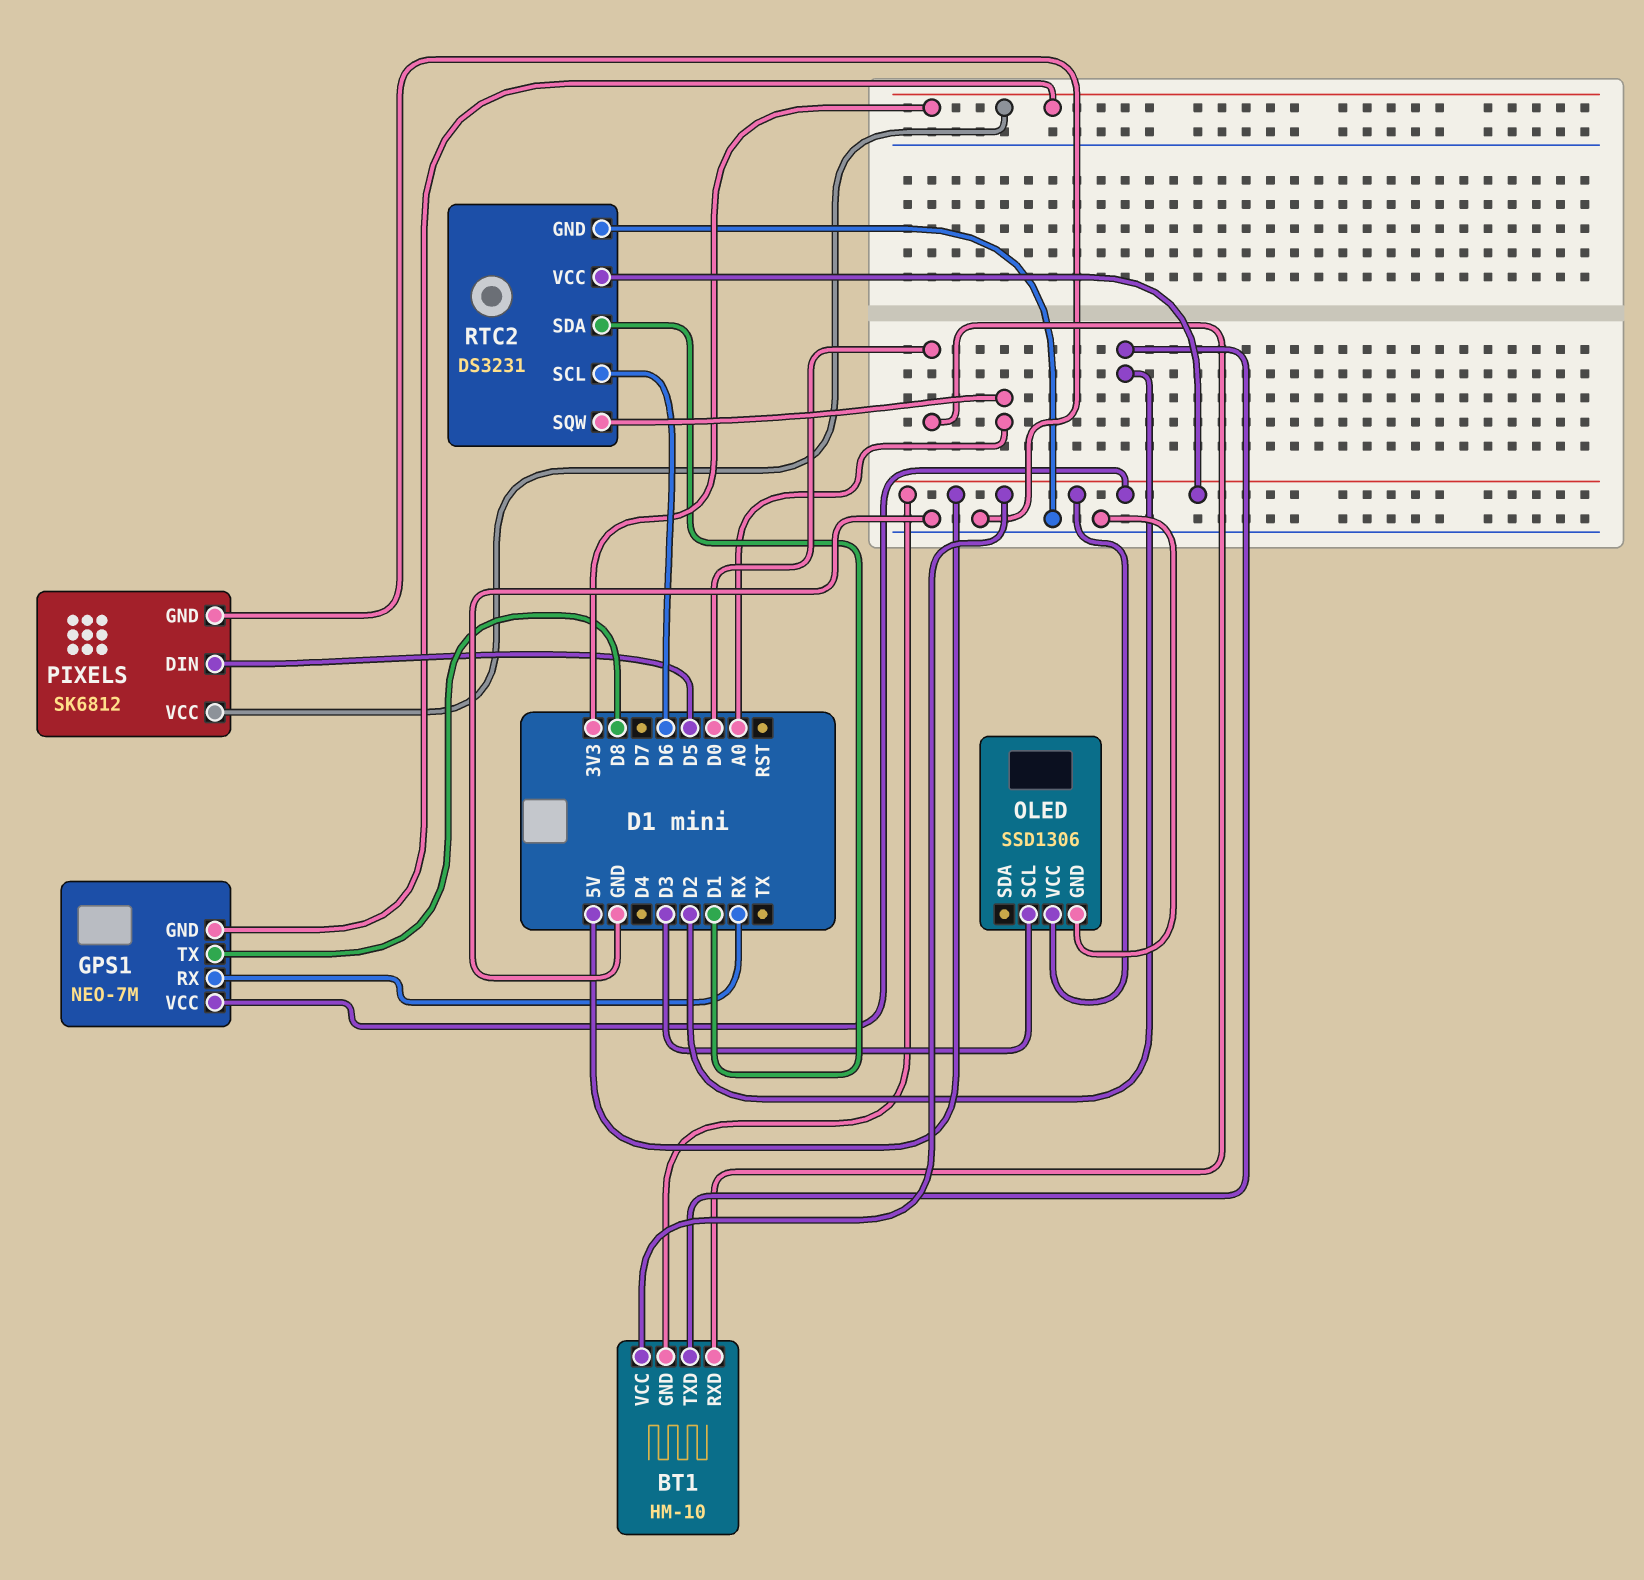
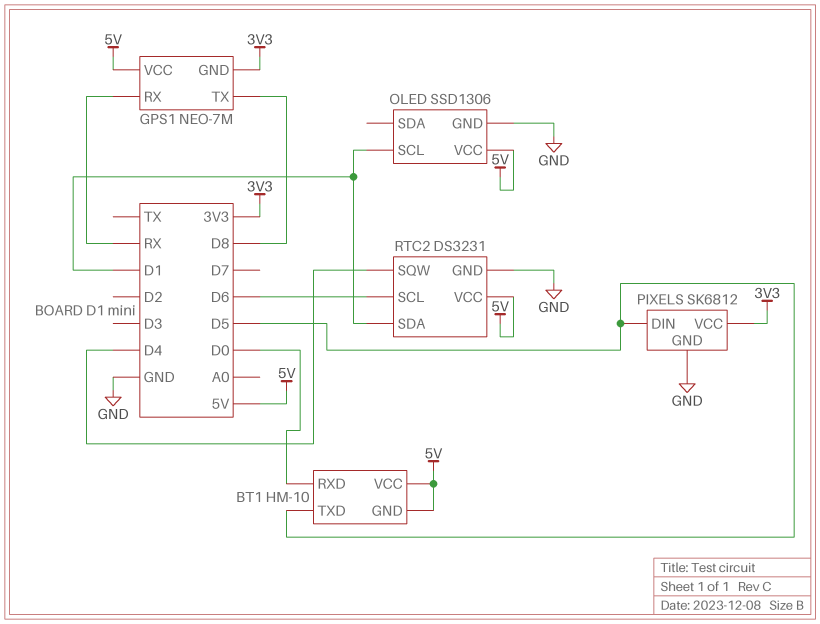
BT1 pin TXD: D2 -> D5
OLED pin SCL: D3 -> D1
RTC2 pin SQW: A0 -> D4

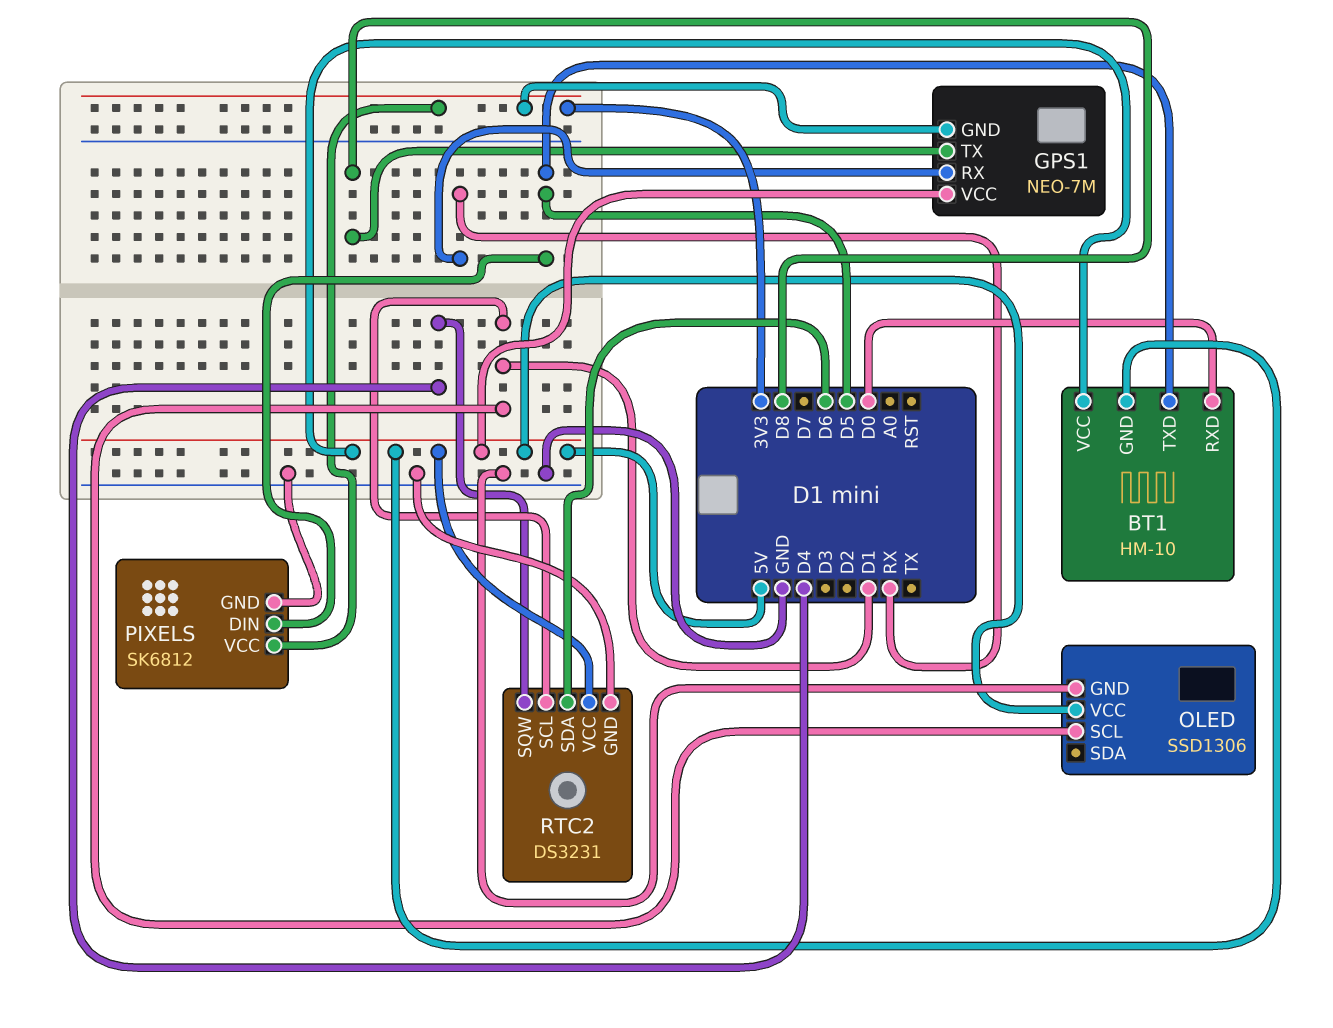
RTC2 pin SCL: D6 -> D1
RTC2 pin SDA: D1 -> D6

